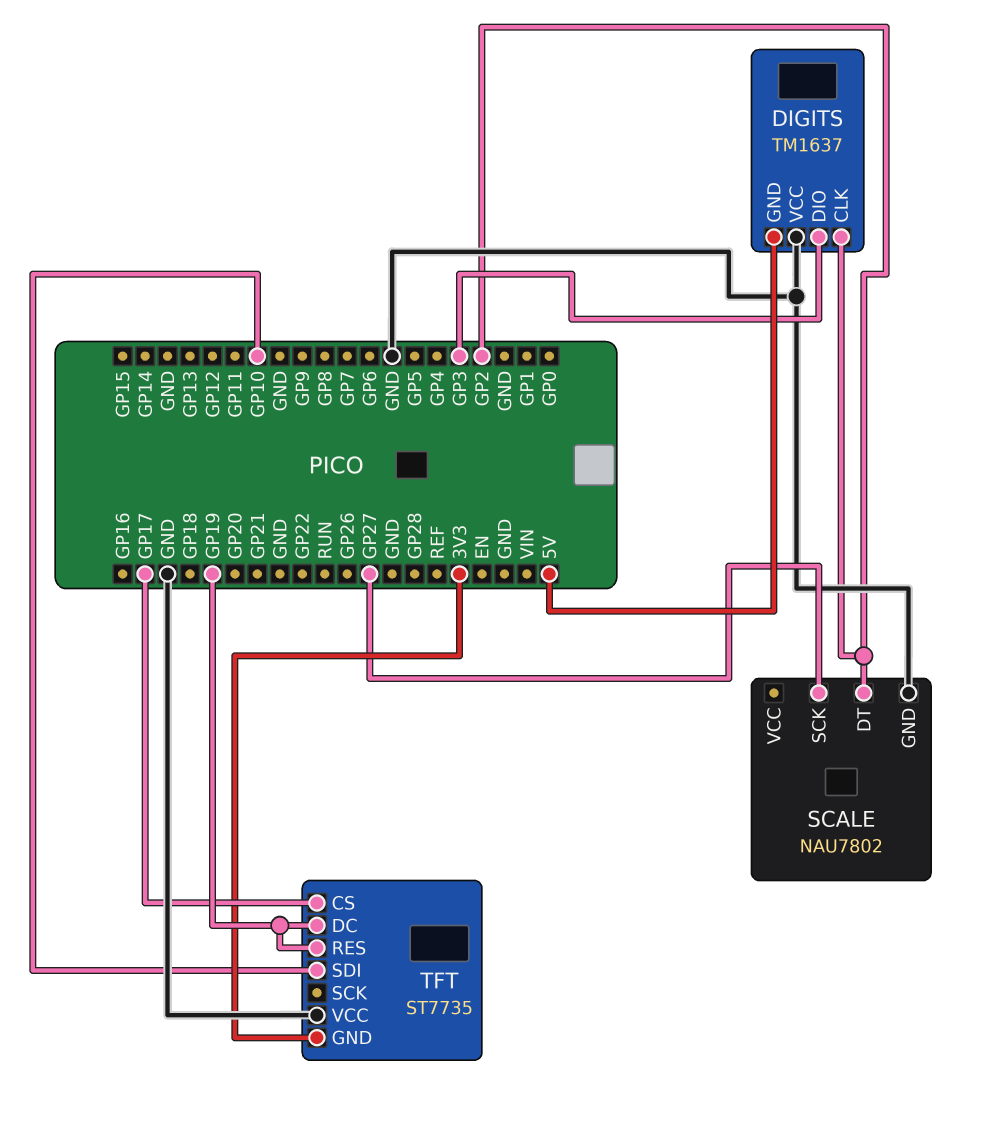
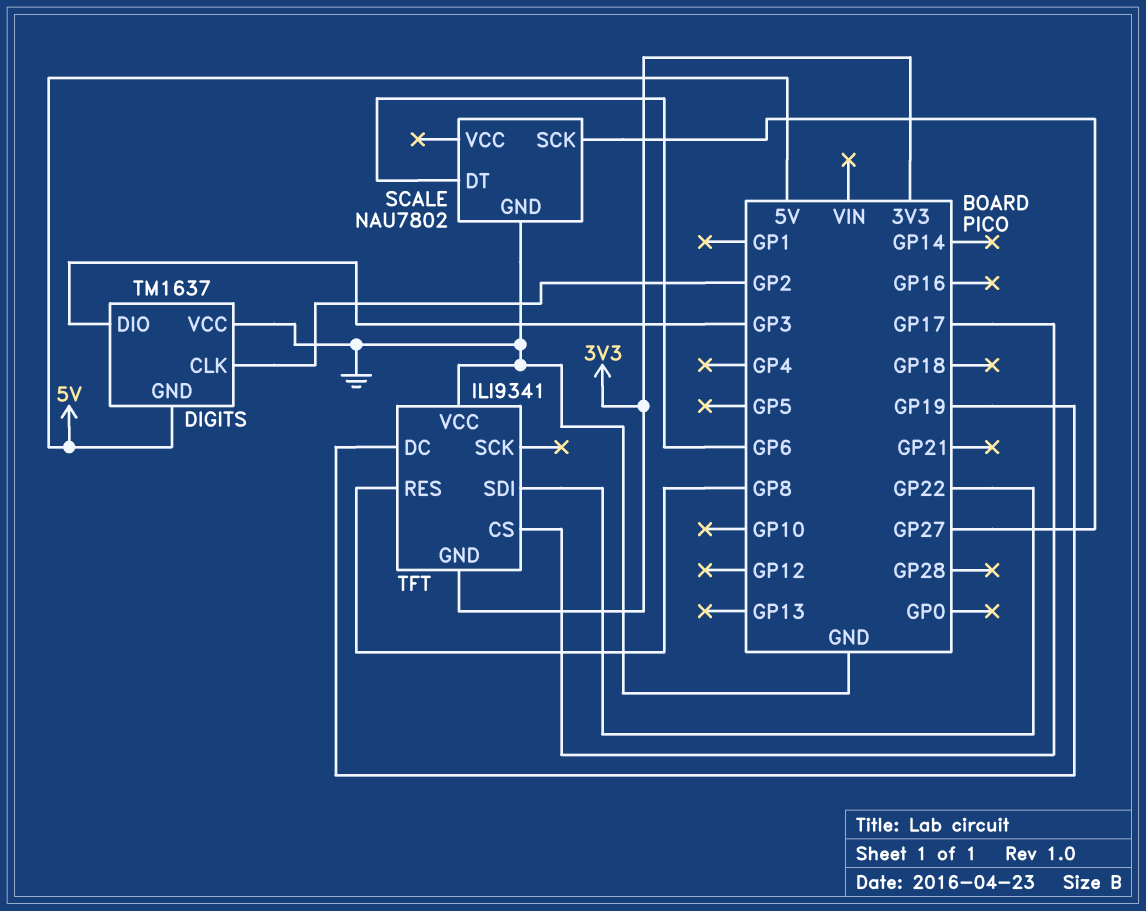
SCALE pin DT: GP2 -> GP6
TFT: ST7735 -> ILI9341
TFT pin RES: GP19 -> GP8
TFT pin SDI: GP10 -> GP22

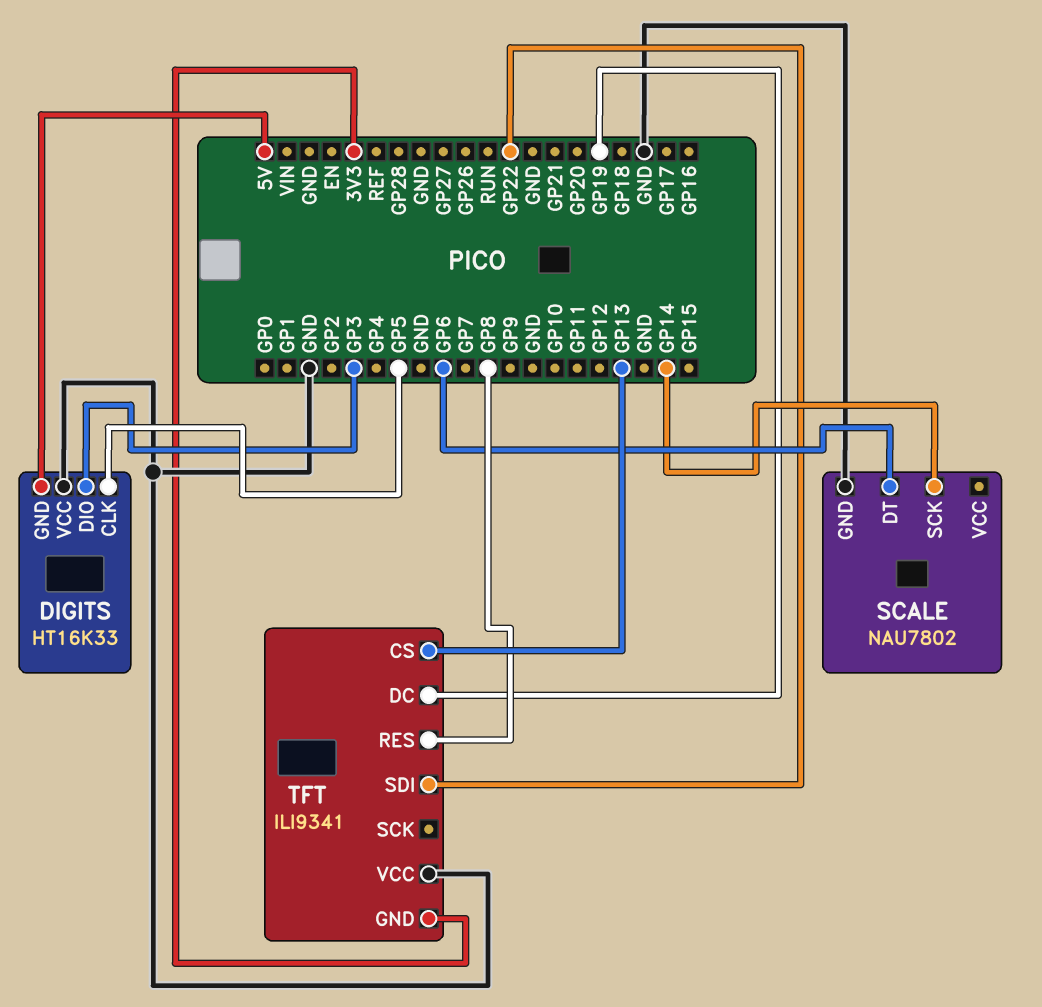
DIGITS: TM1637 -> HT16K33
DIGITS pin CLK: GP2 -> GP5
SCALE pin SCK: GP27 -> GP14
TFT pin CS: GP17 -> GP13

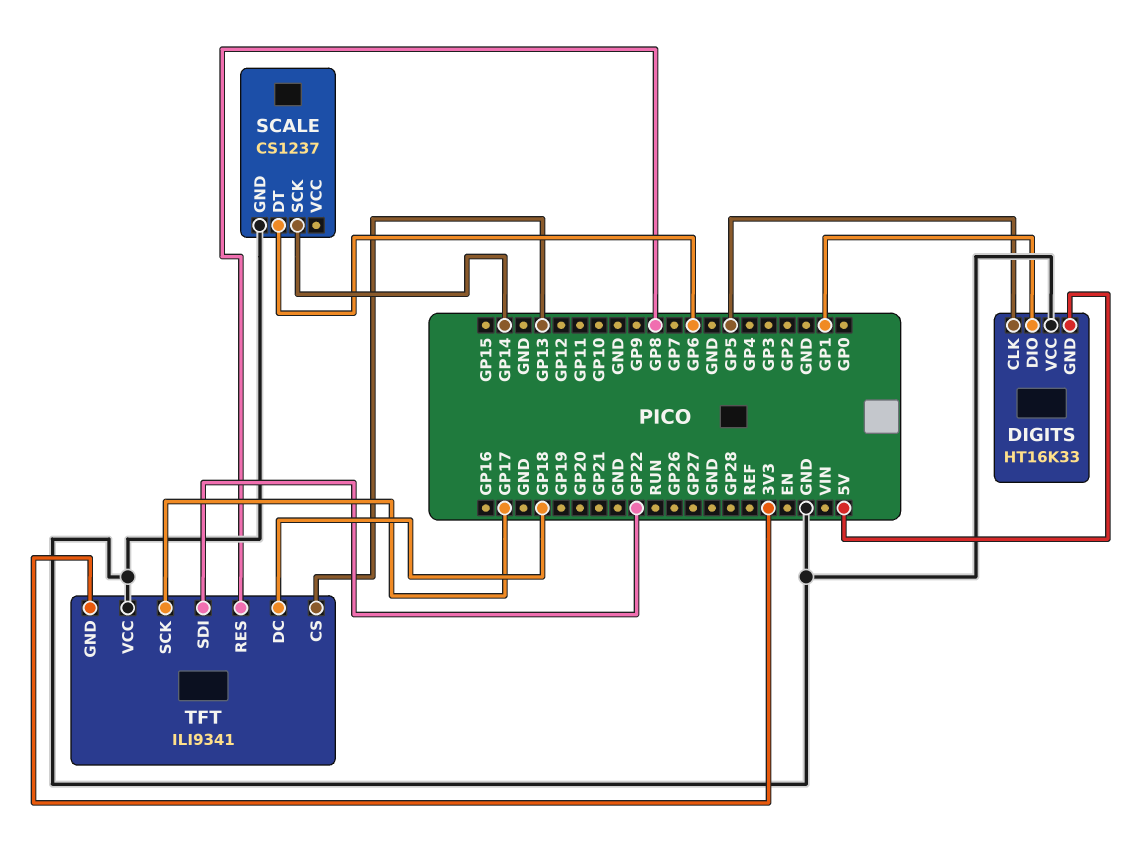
DIGITS pin DIO: GP3 -> GP1
SCALE: NAU7802 -> CS1237
TFT pin DC: GP19 -> GP18
TFT pin SCK: none -> GP17

